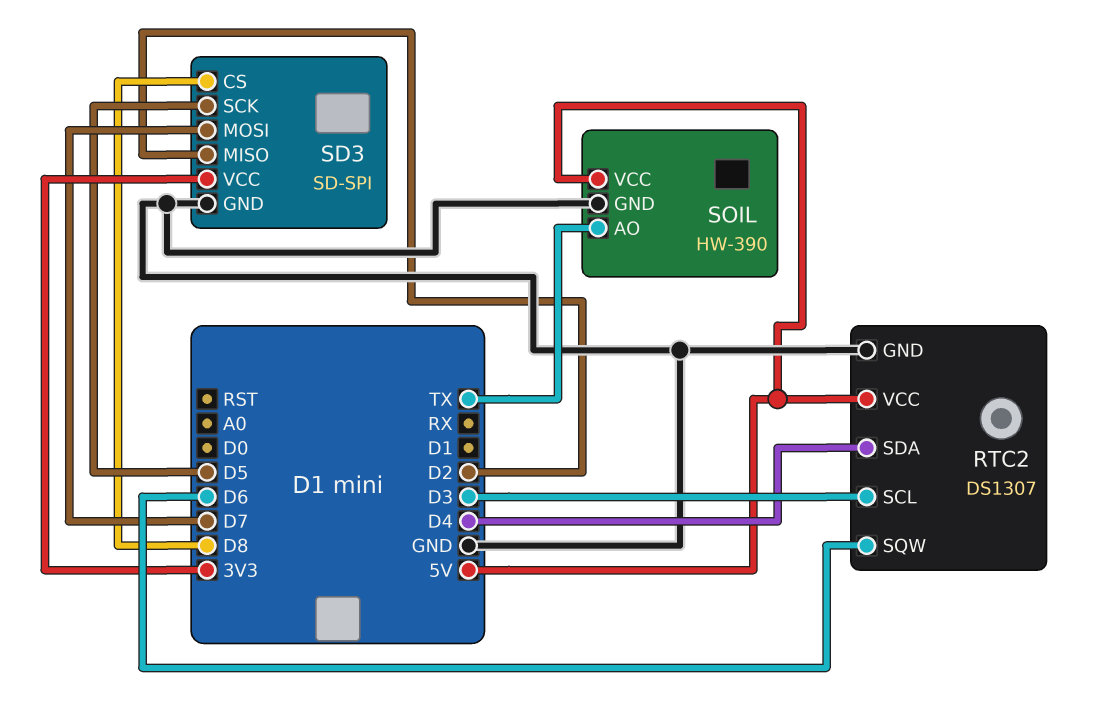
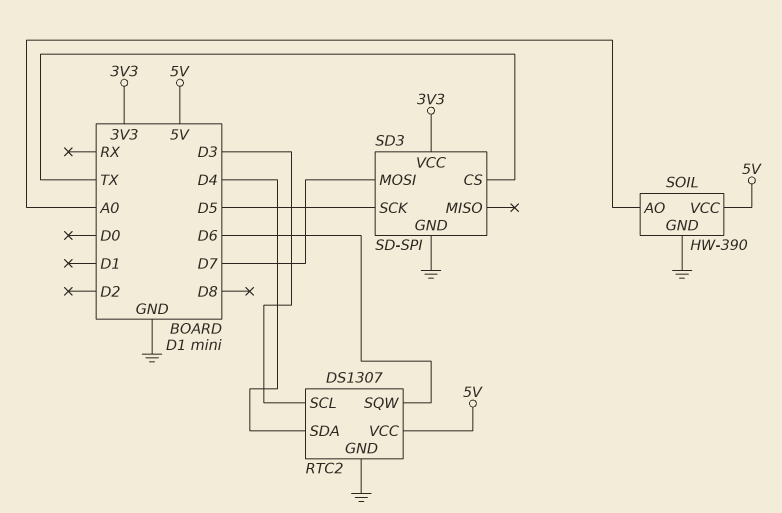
SD3 pin CS: D8 -> TX
SD3 pin MISO: D2 -> none
SOIL pin AO: TX -> A0

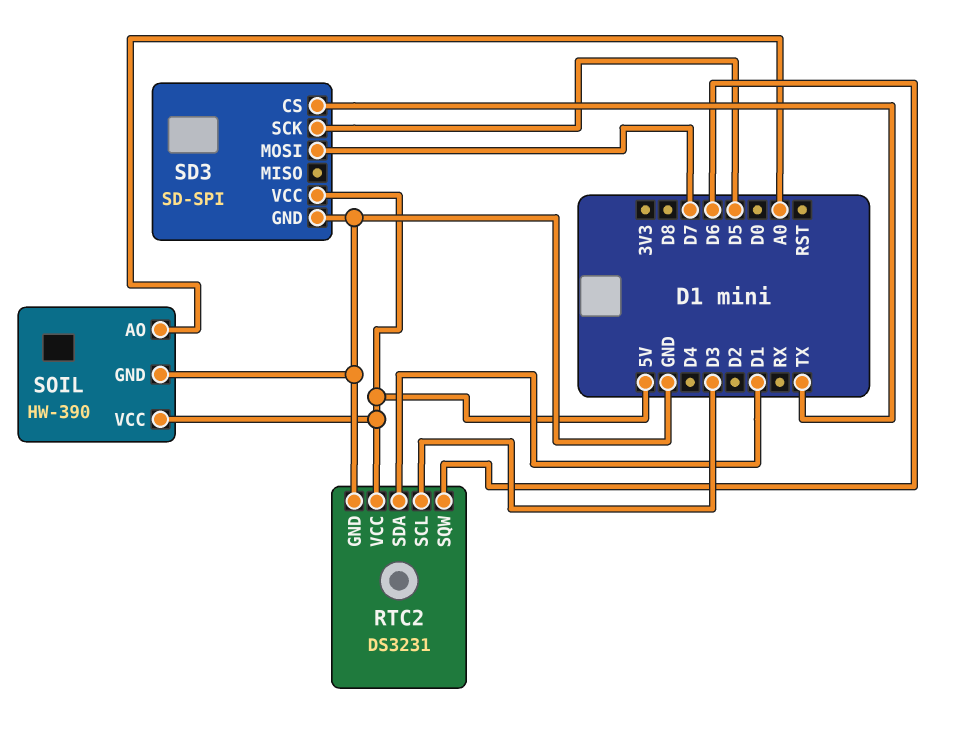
RTC2: DS1307 -> DS3231
RTC2 pin SDA: D4 -> D1
SD3 pin VCC: 3V3 -> 5V

